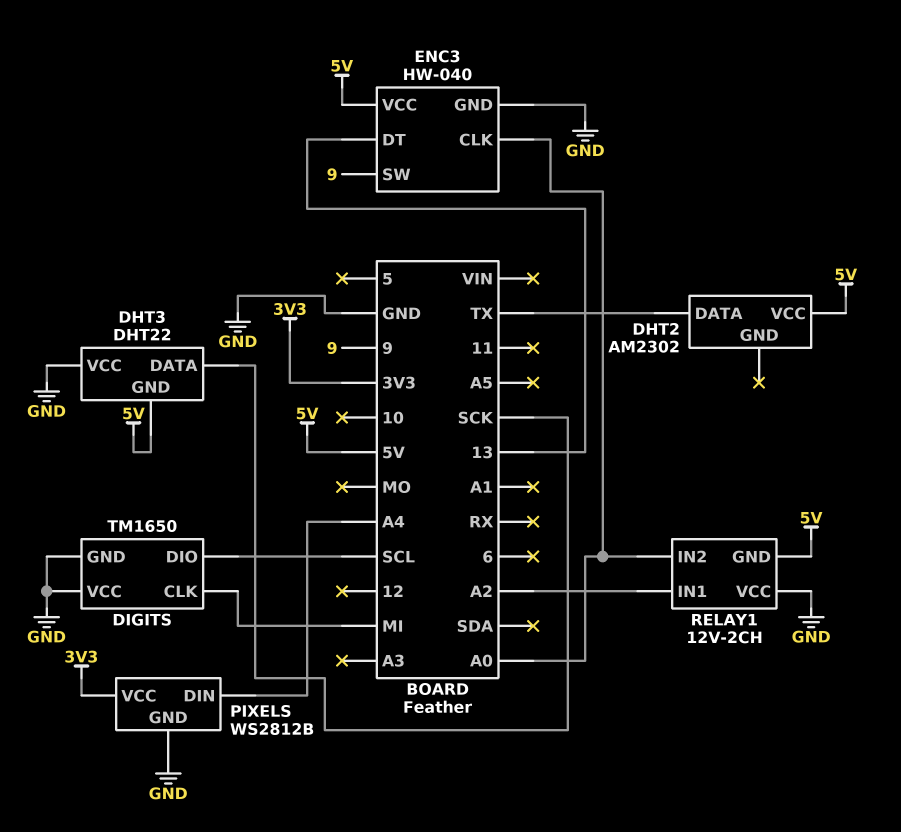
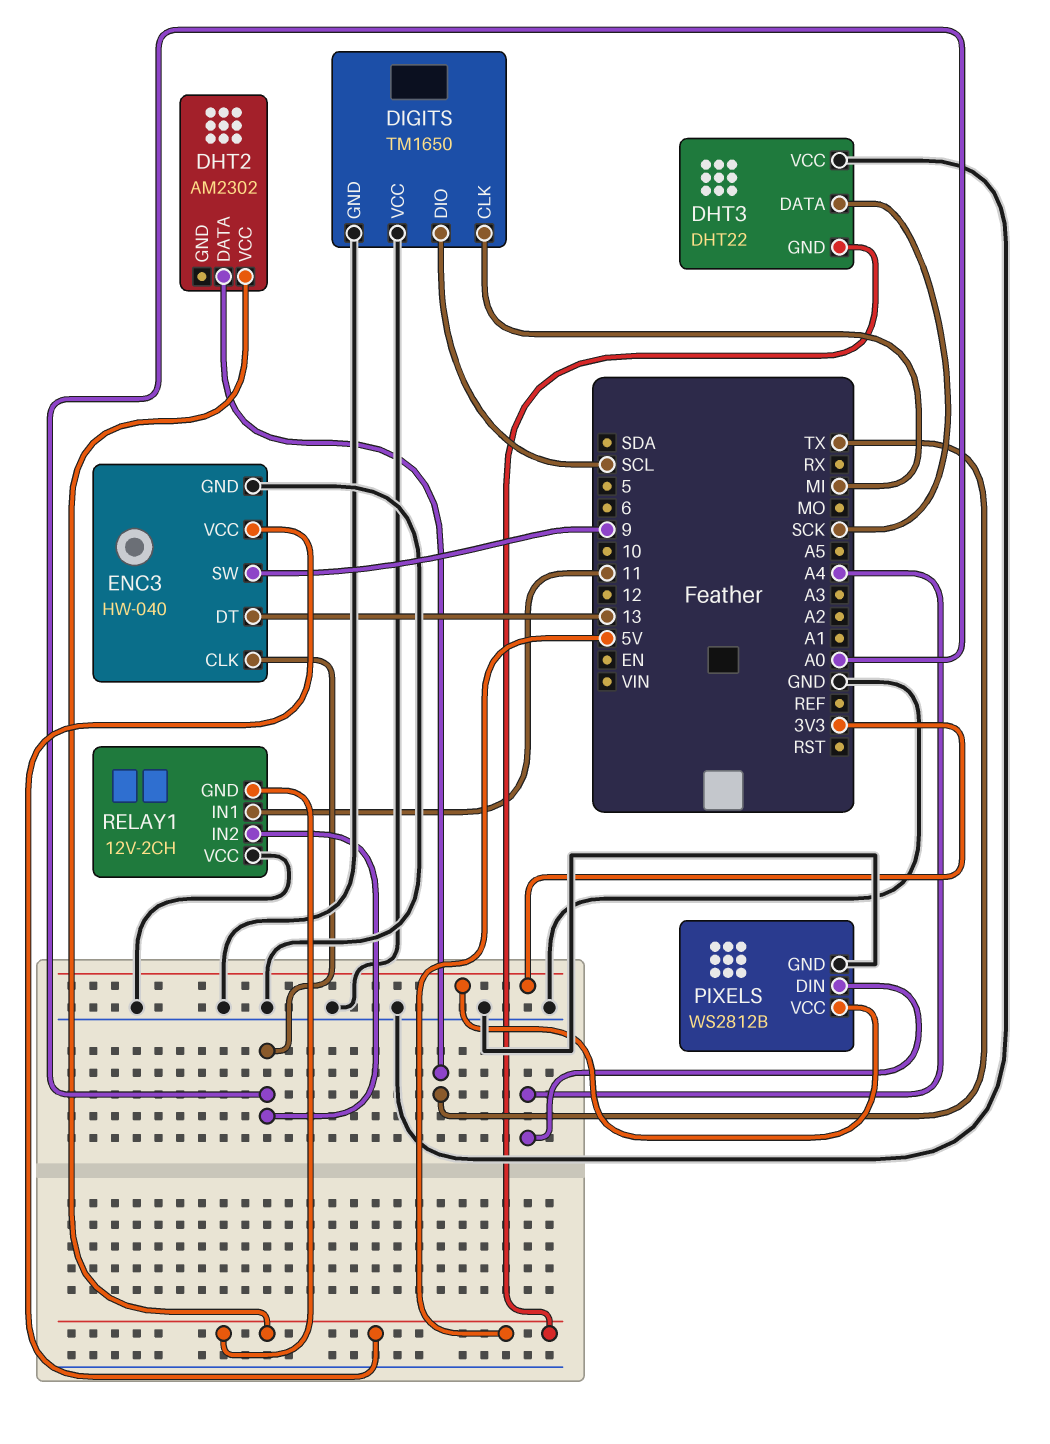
RELAY1 pin IN1: A2 -> 11

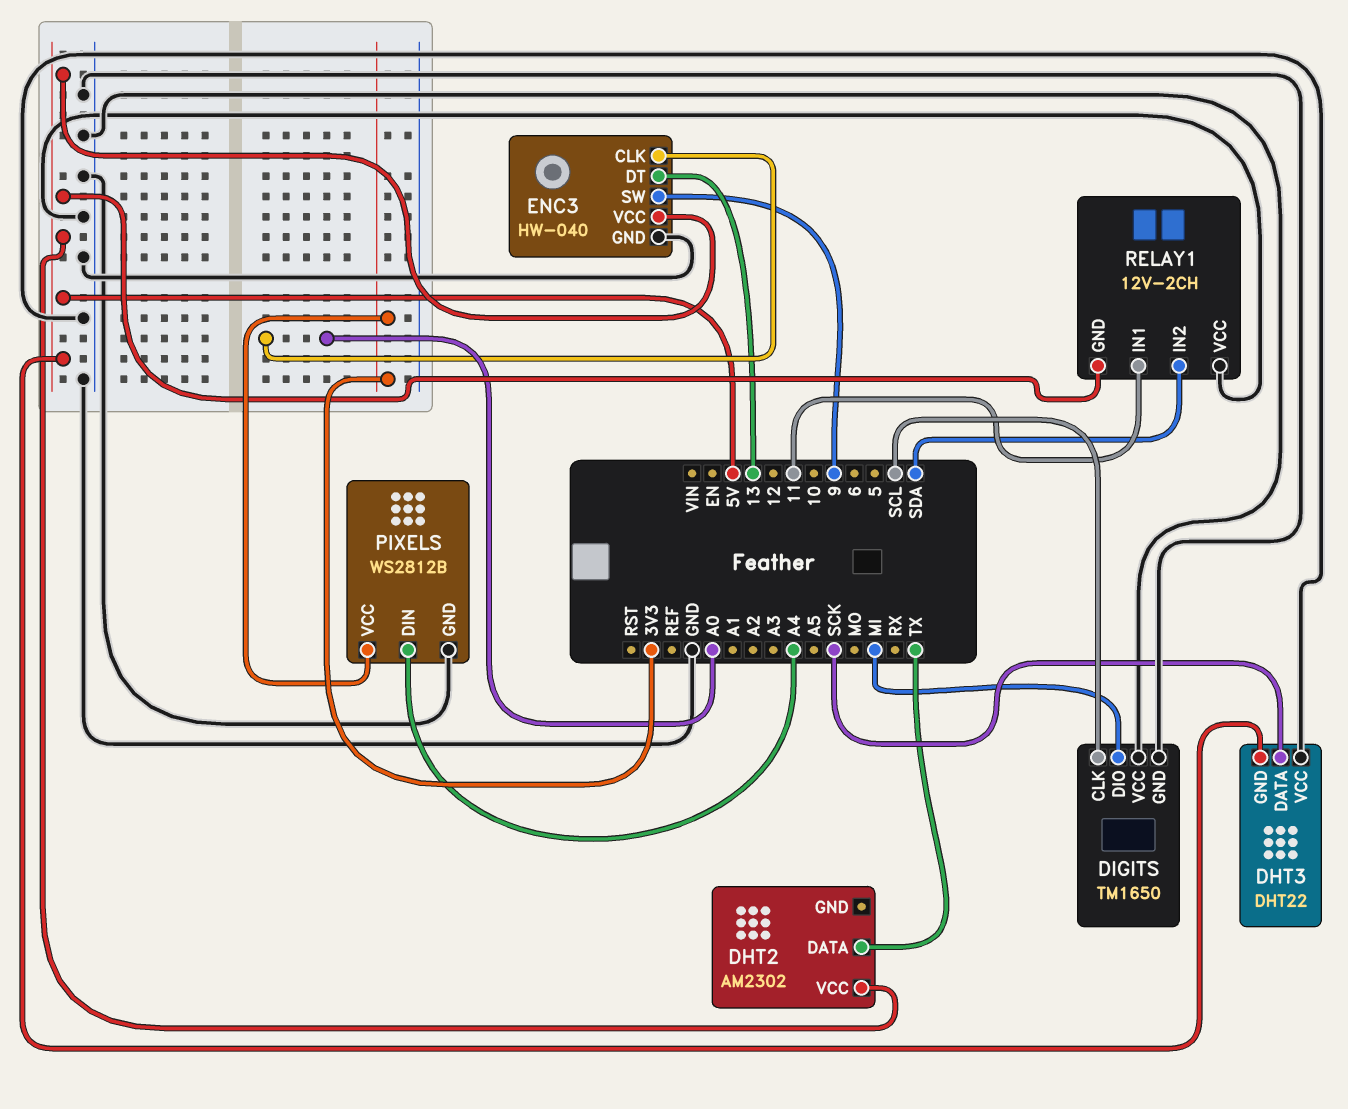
DIGITS pin CLK: MI -> SCL
DIGITS pin DIO: SCL -> MI
RELAY1 pin IN2: A0 -> SDA

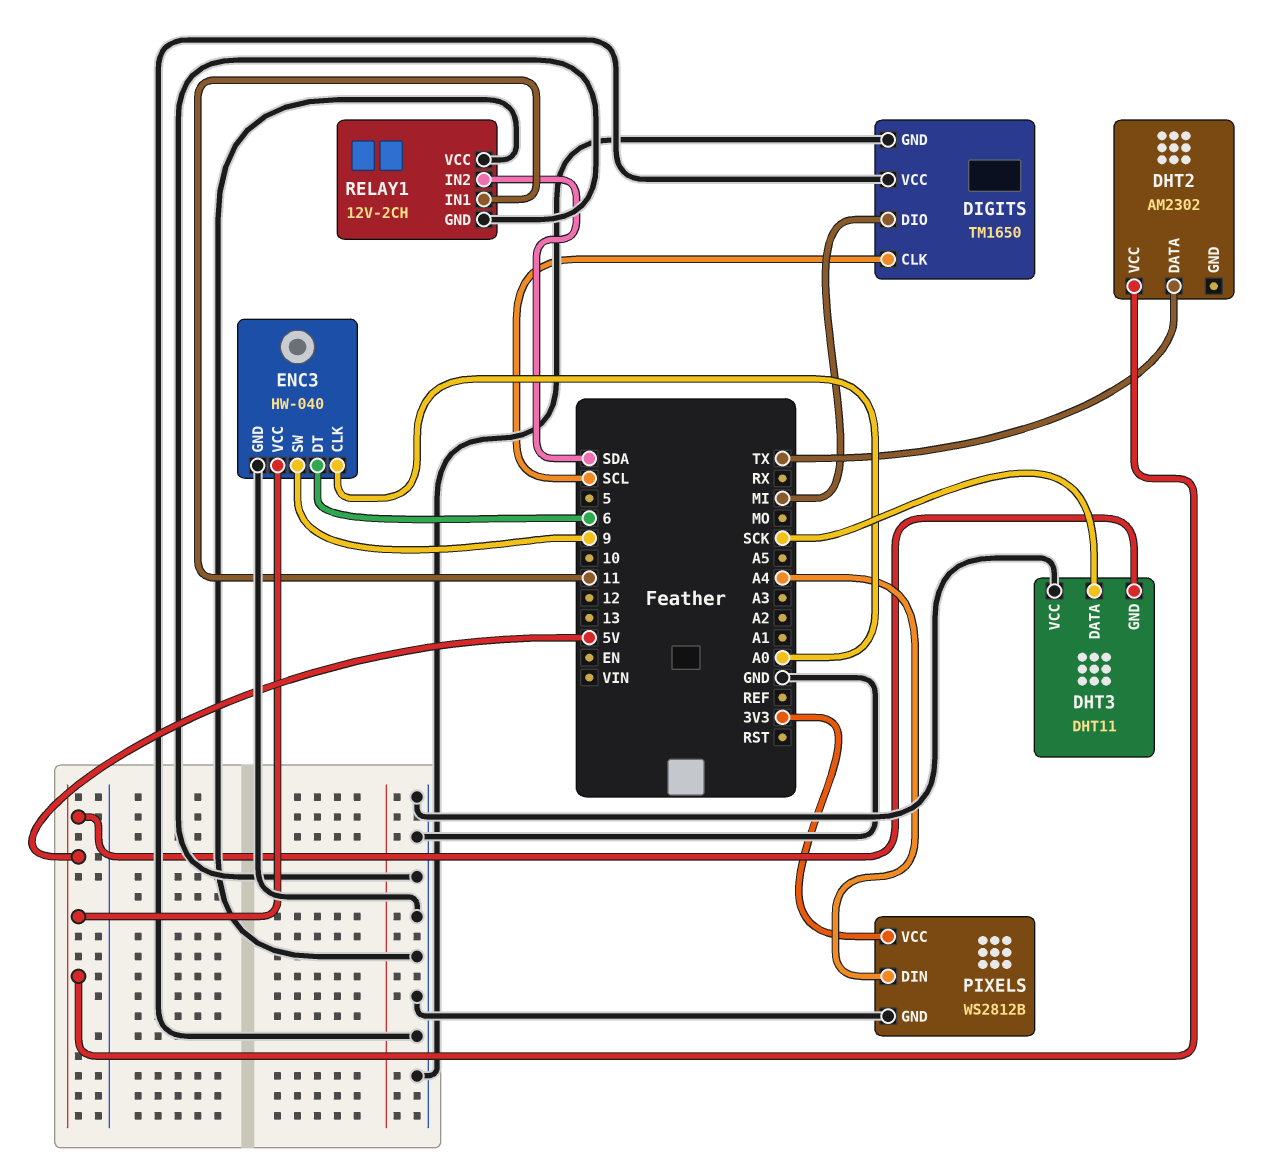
DHT3: DHT22 -> DHT11
ENC3 pin DT: 13 -> 6
RELAY1 pin GND: 5V -> GND

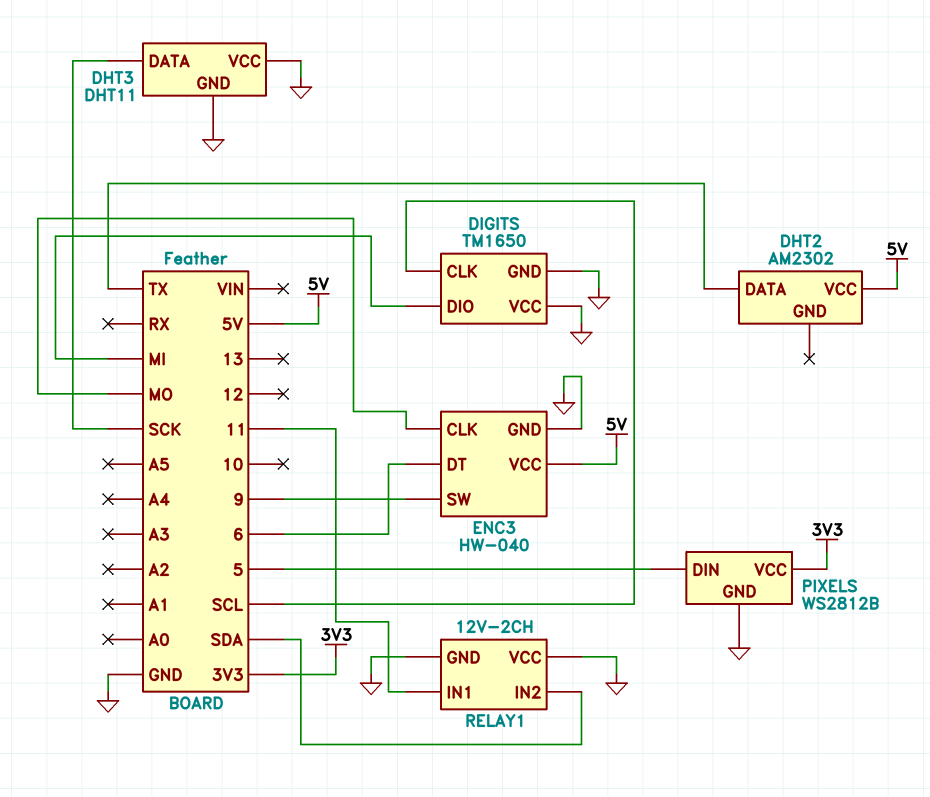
DHT3 pin GND: 5V -> GND
ENC3 pin CLK: A0 -> MO
PIXELS pin DIN: A4 -> 5

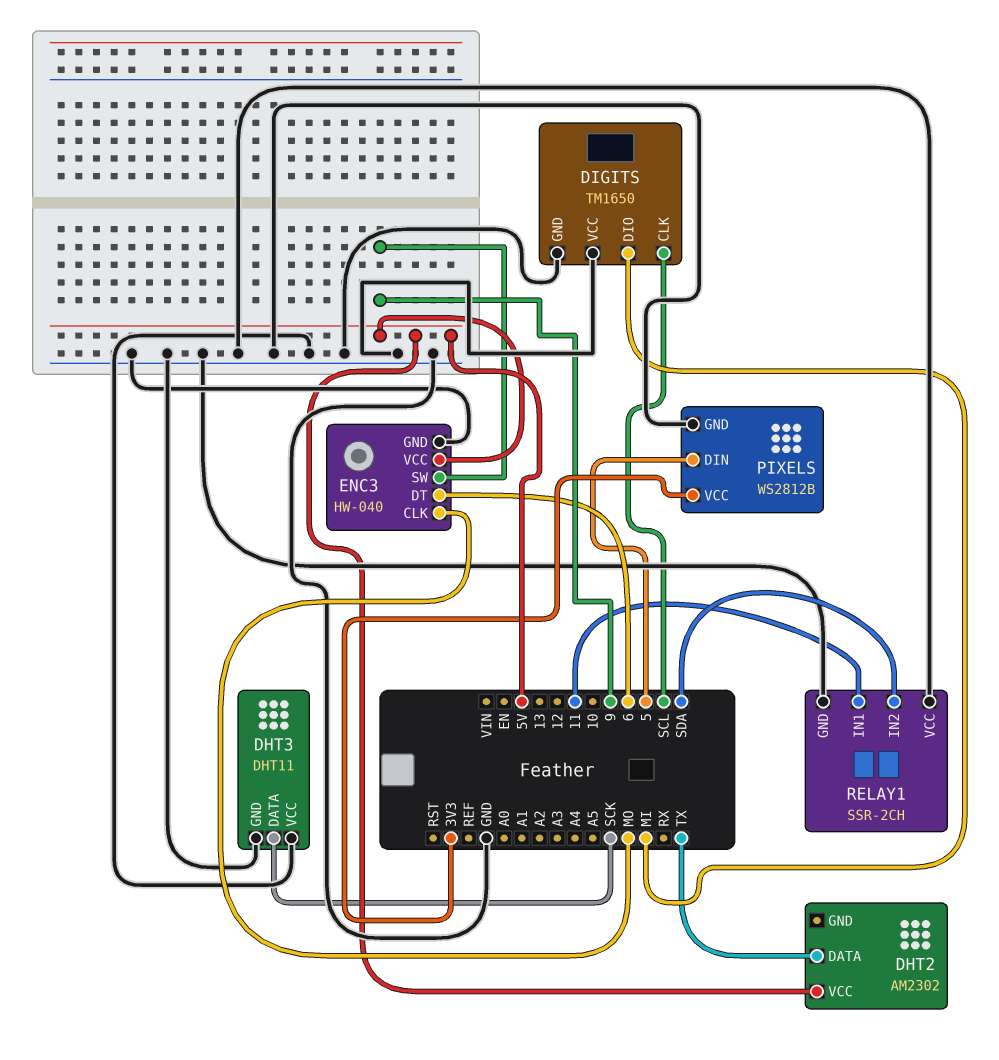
RELAY1: 12V-2CH -> SSR-2CH

